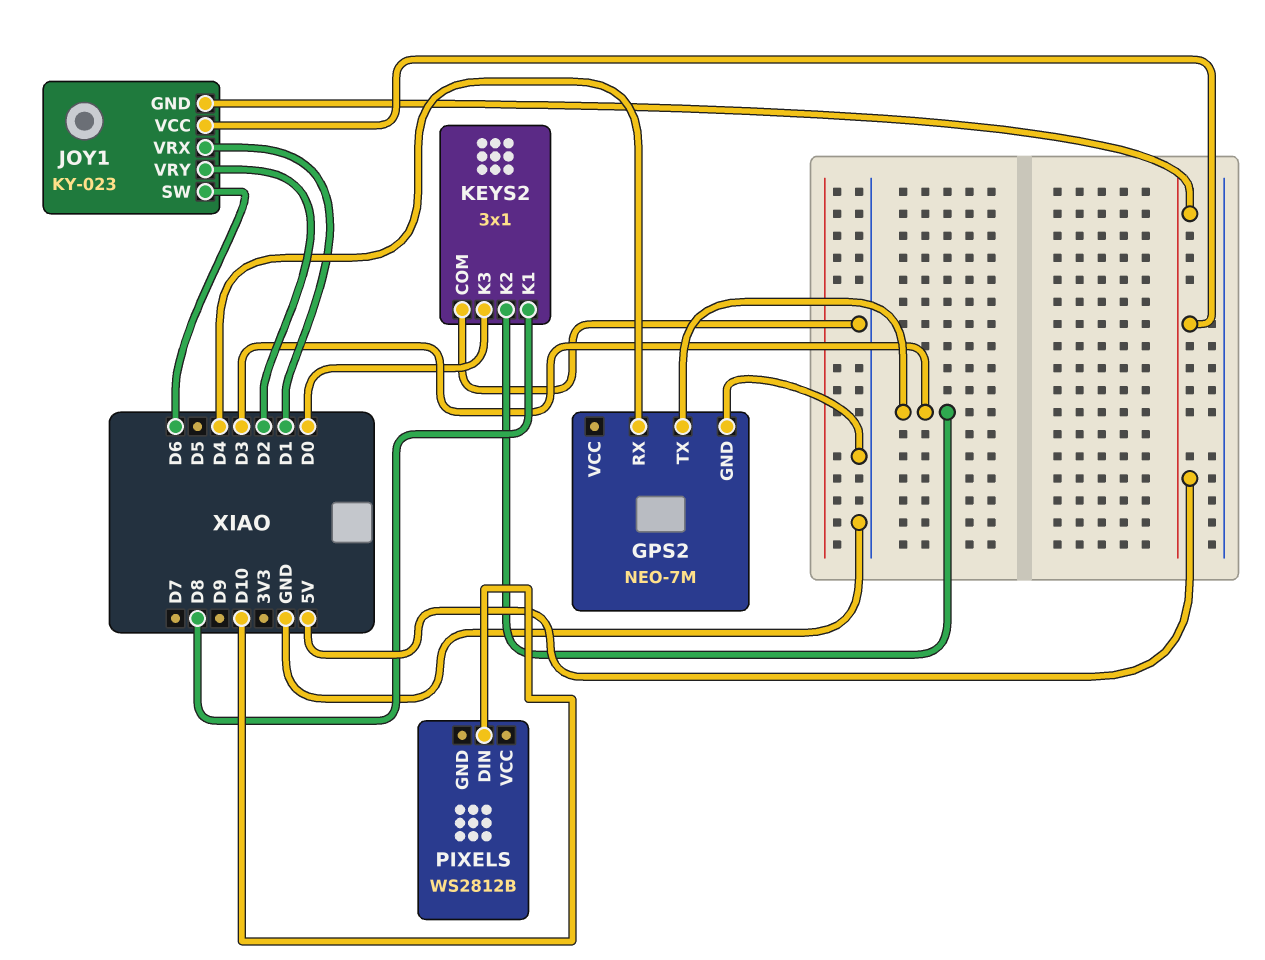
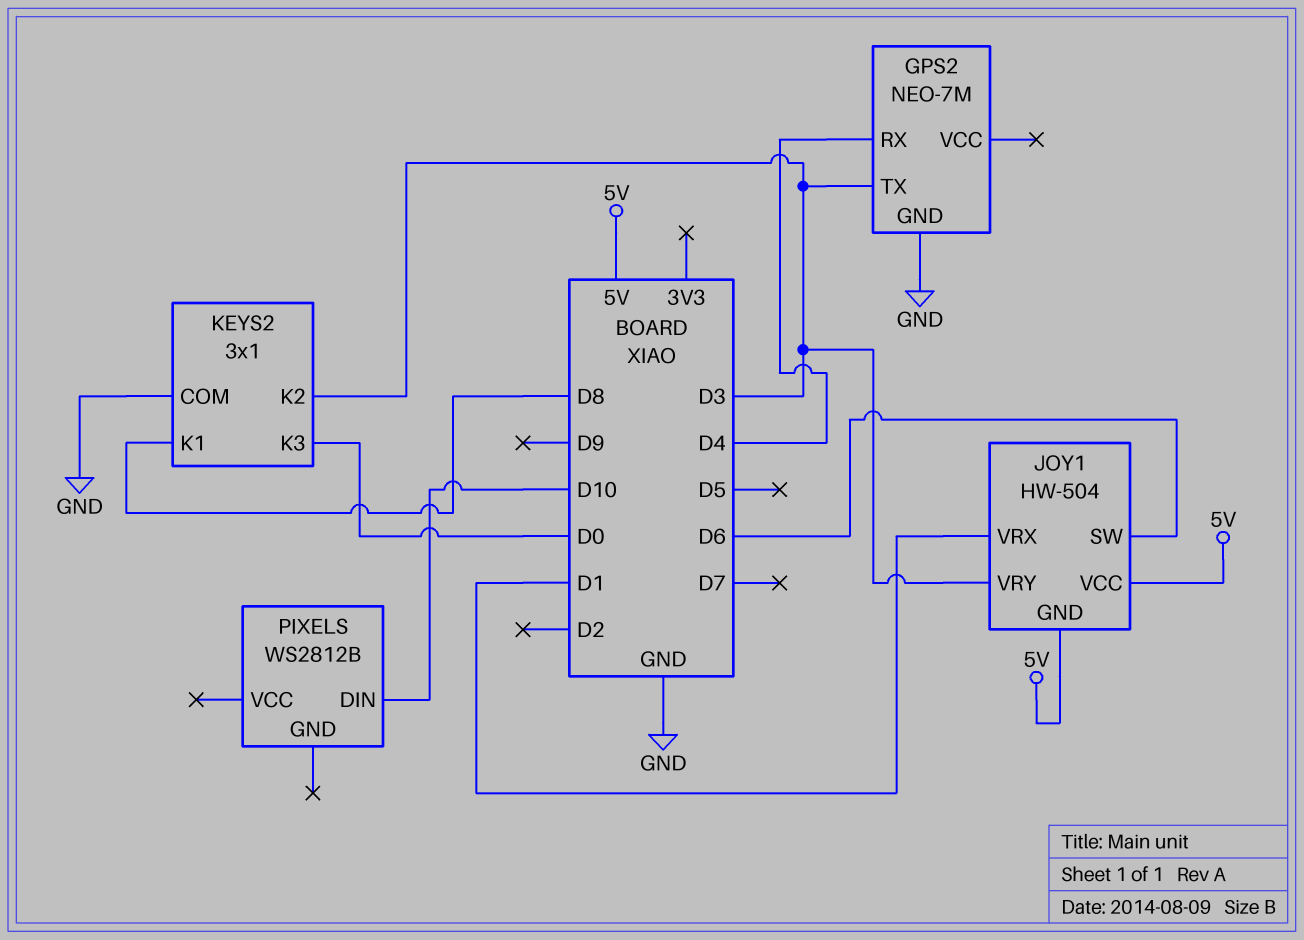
JOY1: KY-023 -> HW-504
JOY1 pin VRY: D2 -> D3

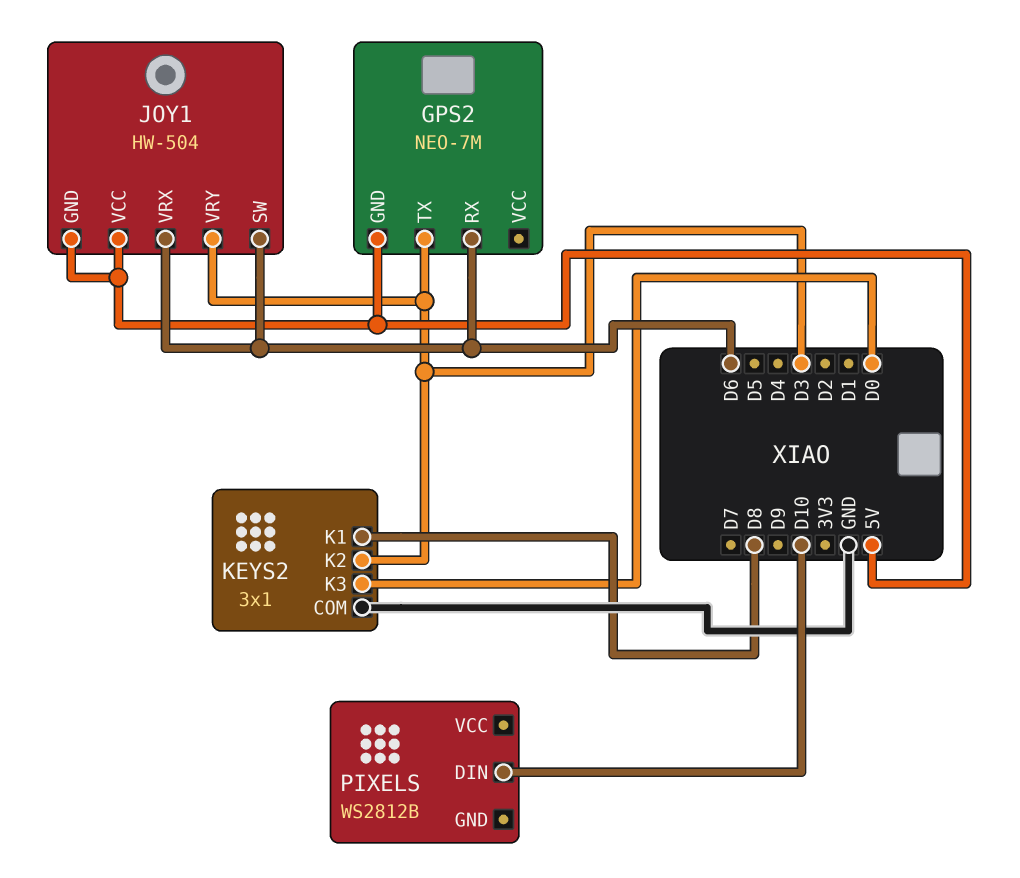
GPS2 pin GND: GND -> 5V
GPS2 pin RX: D4 -> D6
JOY1 pin VRX: D1 -> D6

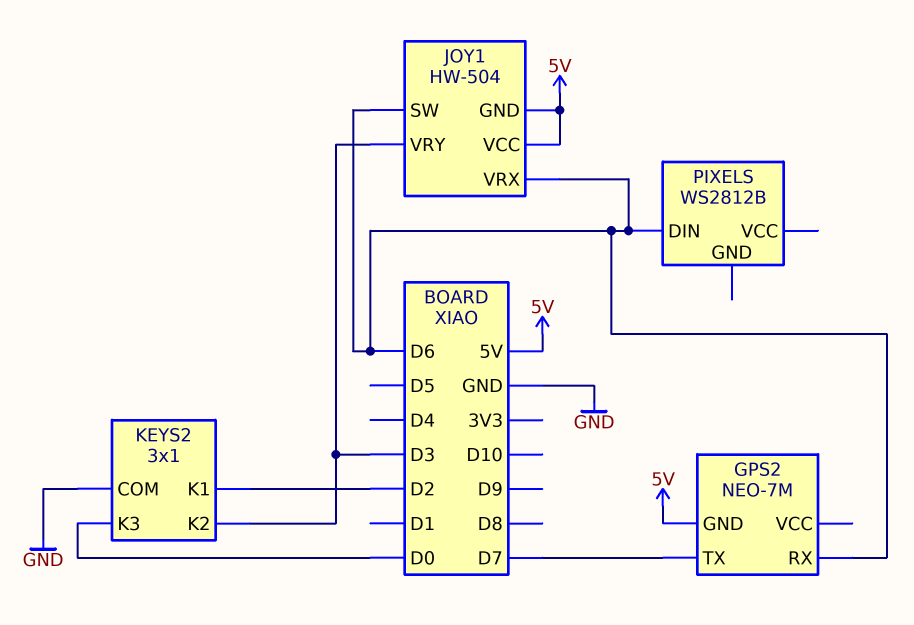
GPS2 pin TX: D3 -> D7
KEYS2 pin K1: D8 -> D2
PIXELS pin DIN: D10 -> D6

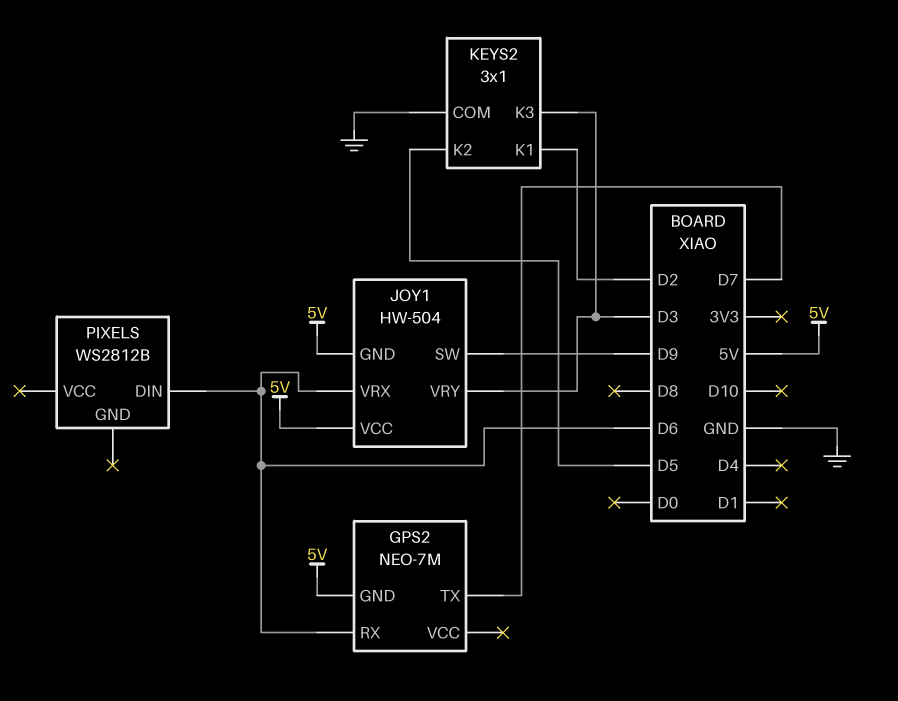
JOY1 pin SW: D6 -> D9
KEYS2 pin K2: D3 -> D5
KEYS2 pin K3: D0 -> D3

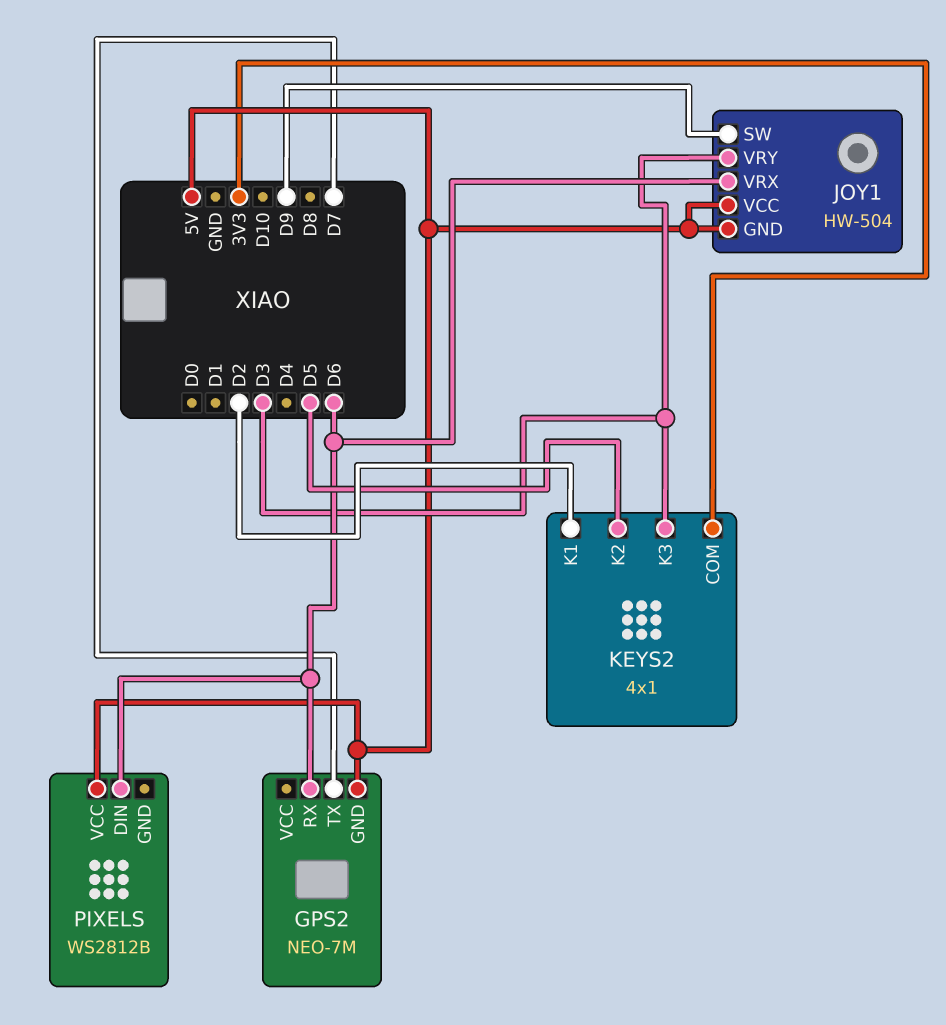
KEYS2: 3x1 -> 4x1
KEYS2 pin COM: GND -> 3V3
PIXELS pin VCC: none -> 5V

